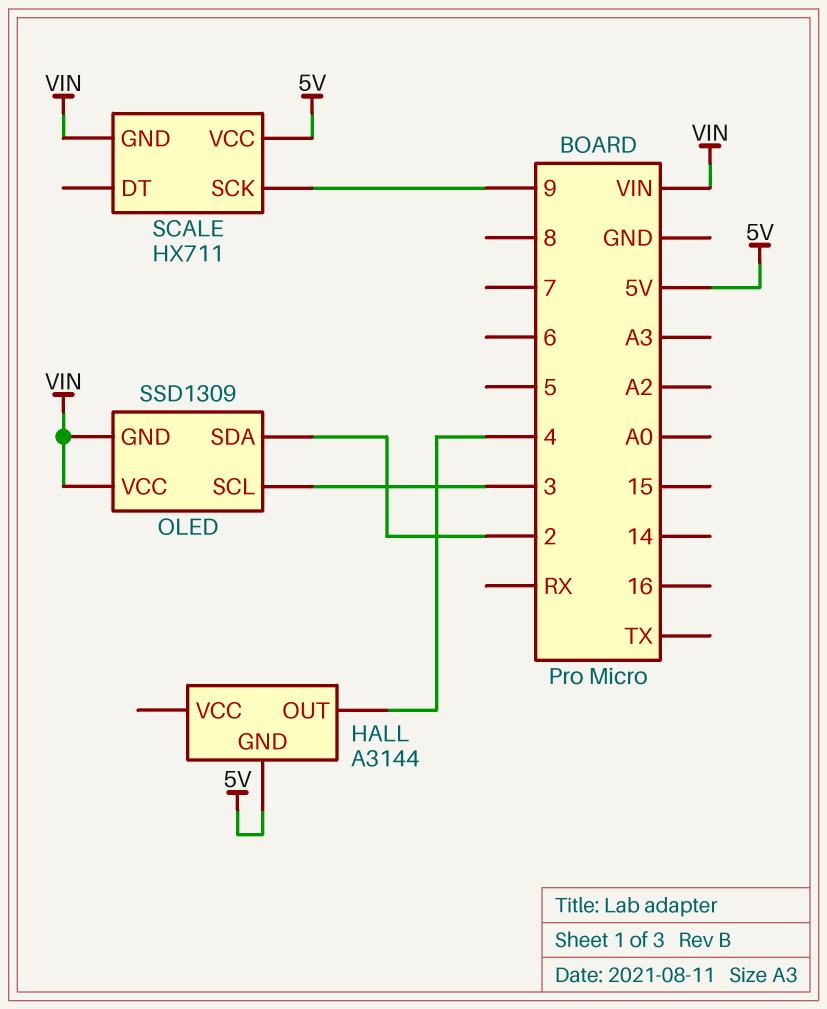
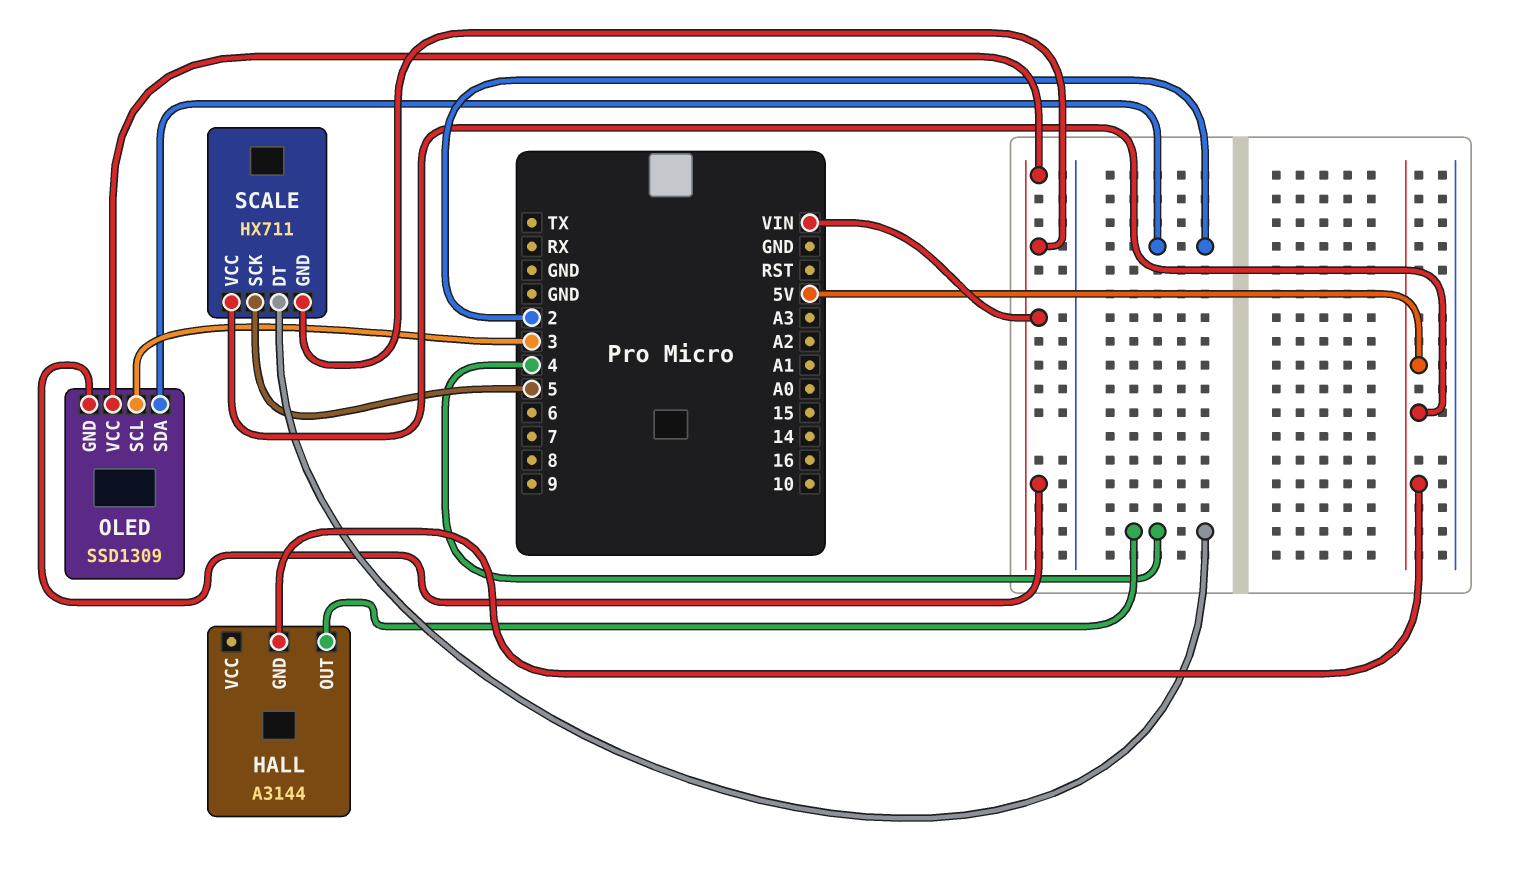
SCALE pin DT: none -> 4
SCALE pin SCK: 9 -> 5

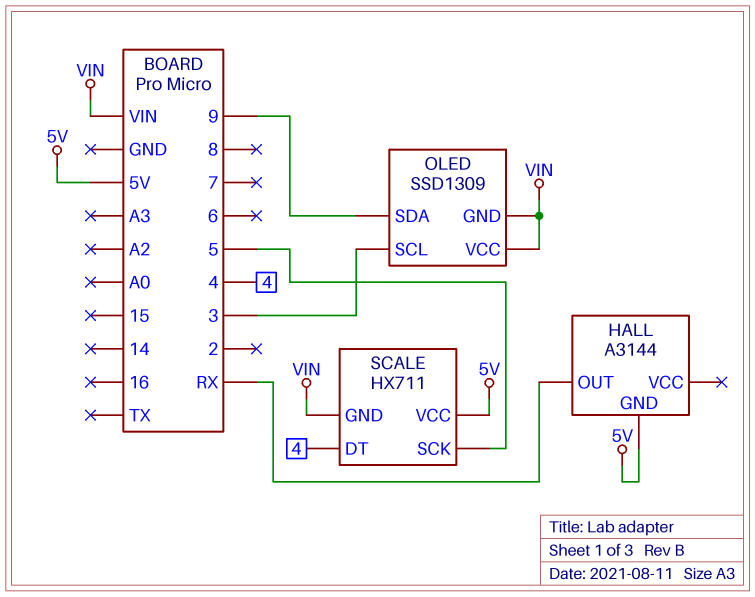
HALL pin OUT: 4 -> RX
OLED pin SDA: 2 -> 9

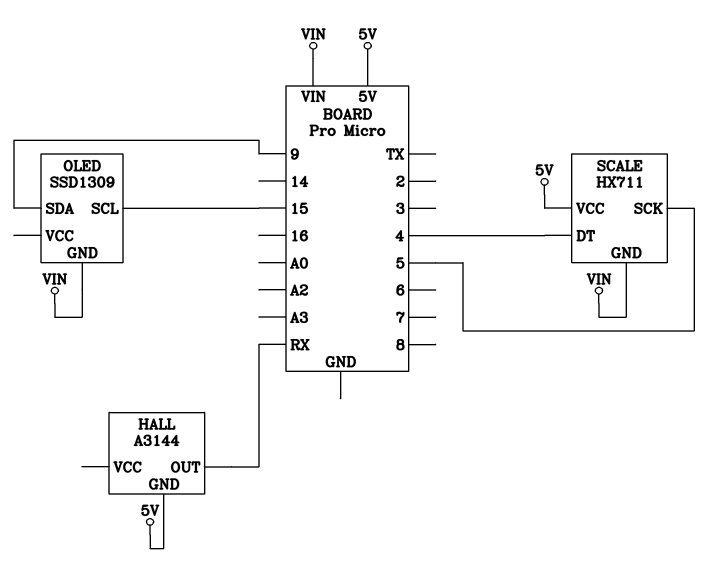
OLED pin SCL: 3 -> 15
OLED pin VCC: VIN -> none

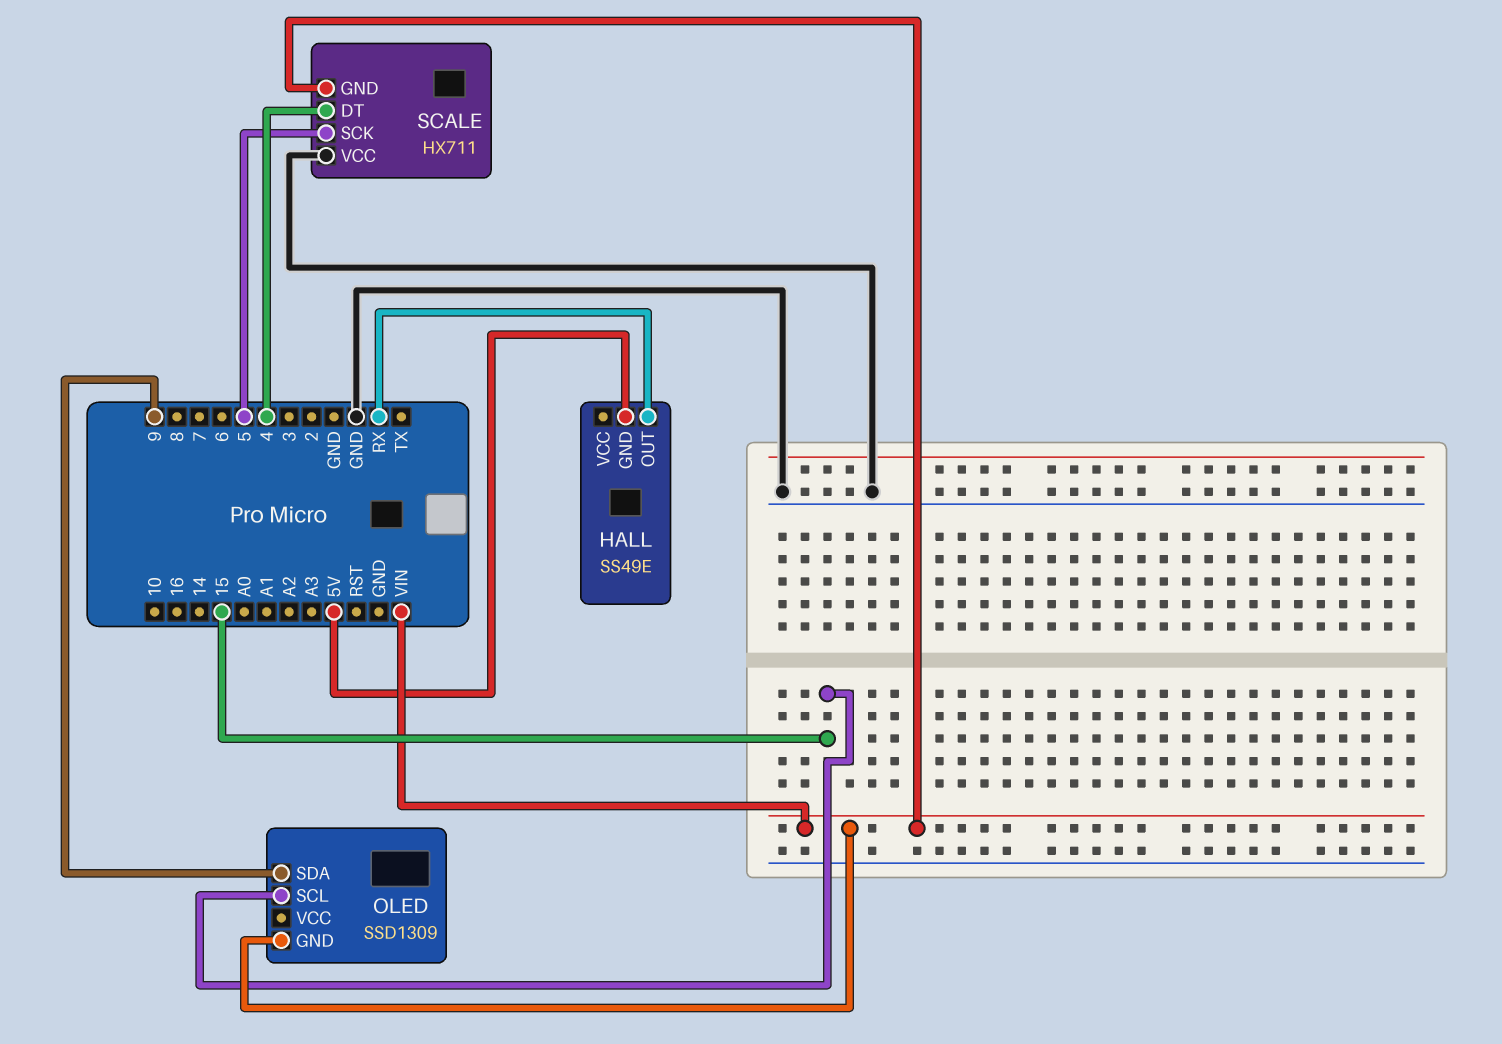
HALL: A3144 -> SS49E
SCALE pin VCC: 5V -> GND

